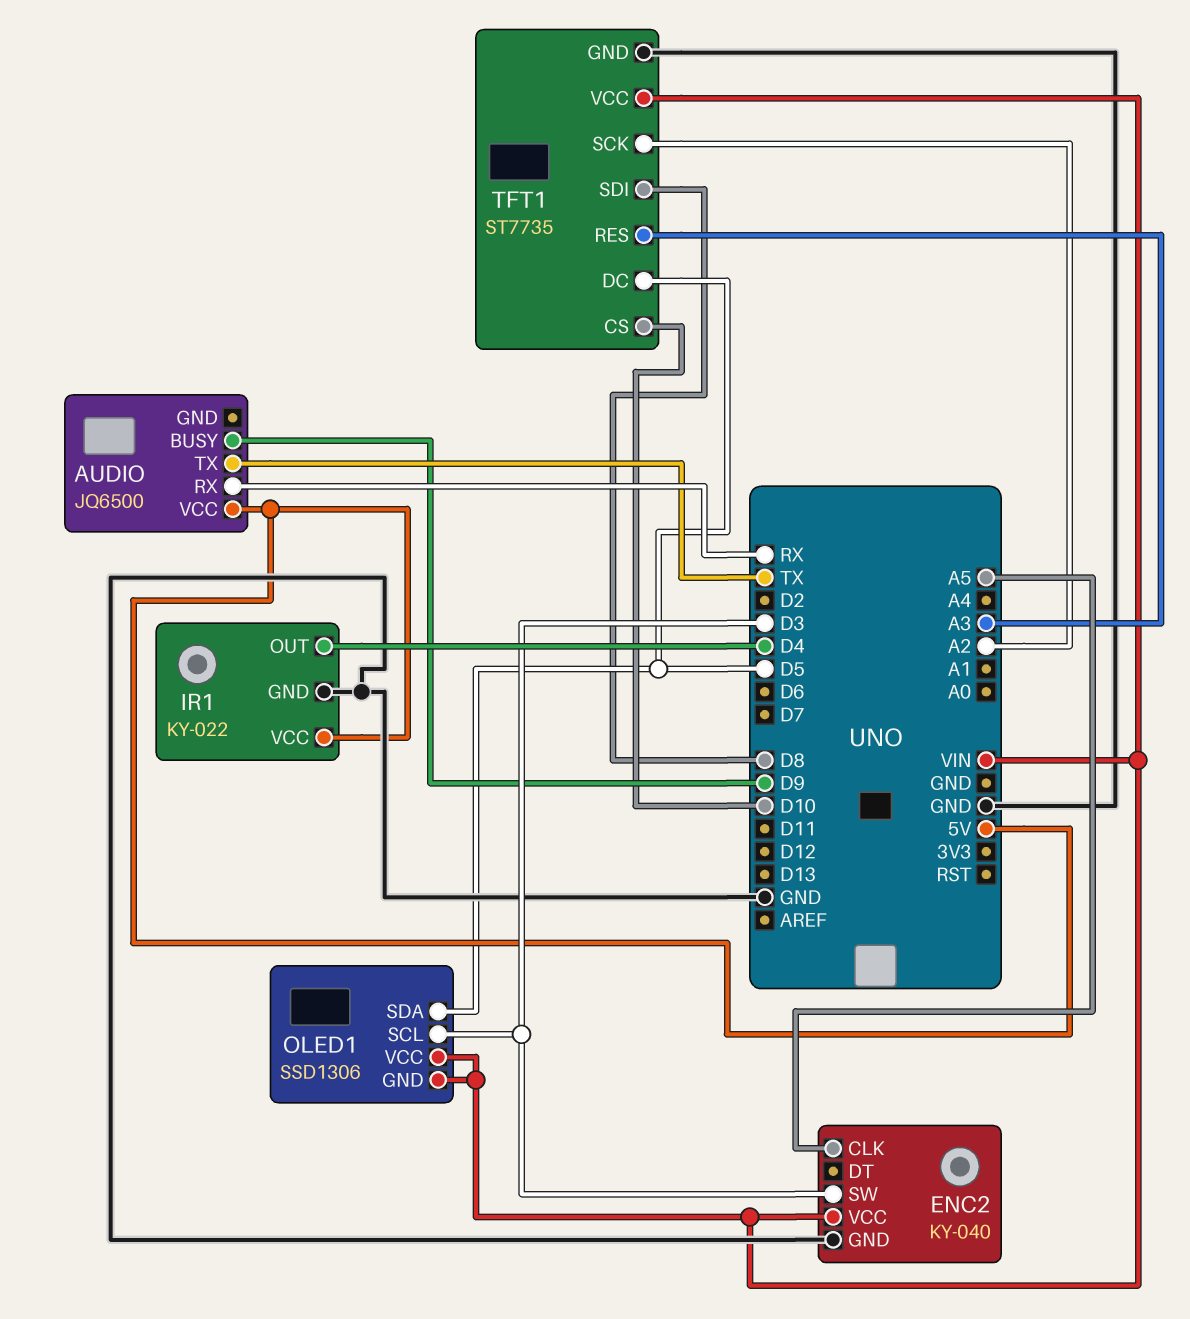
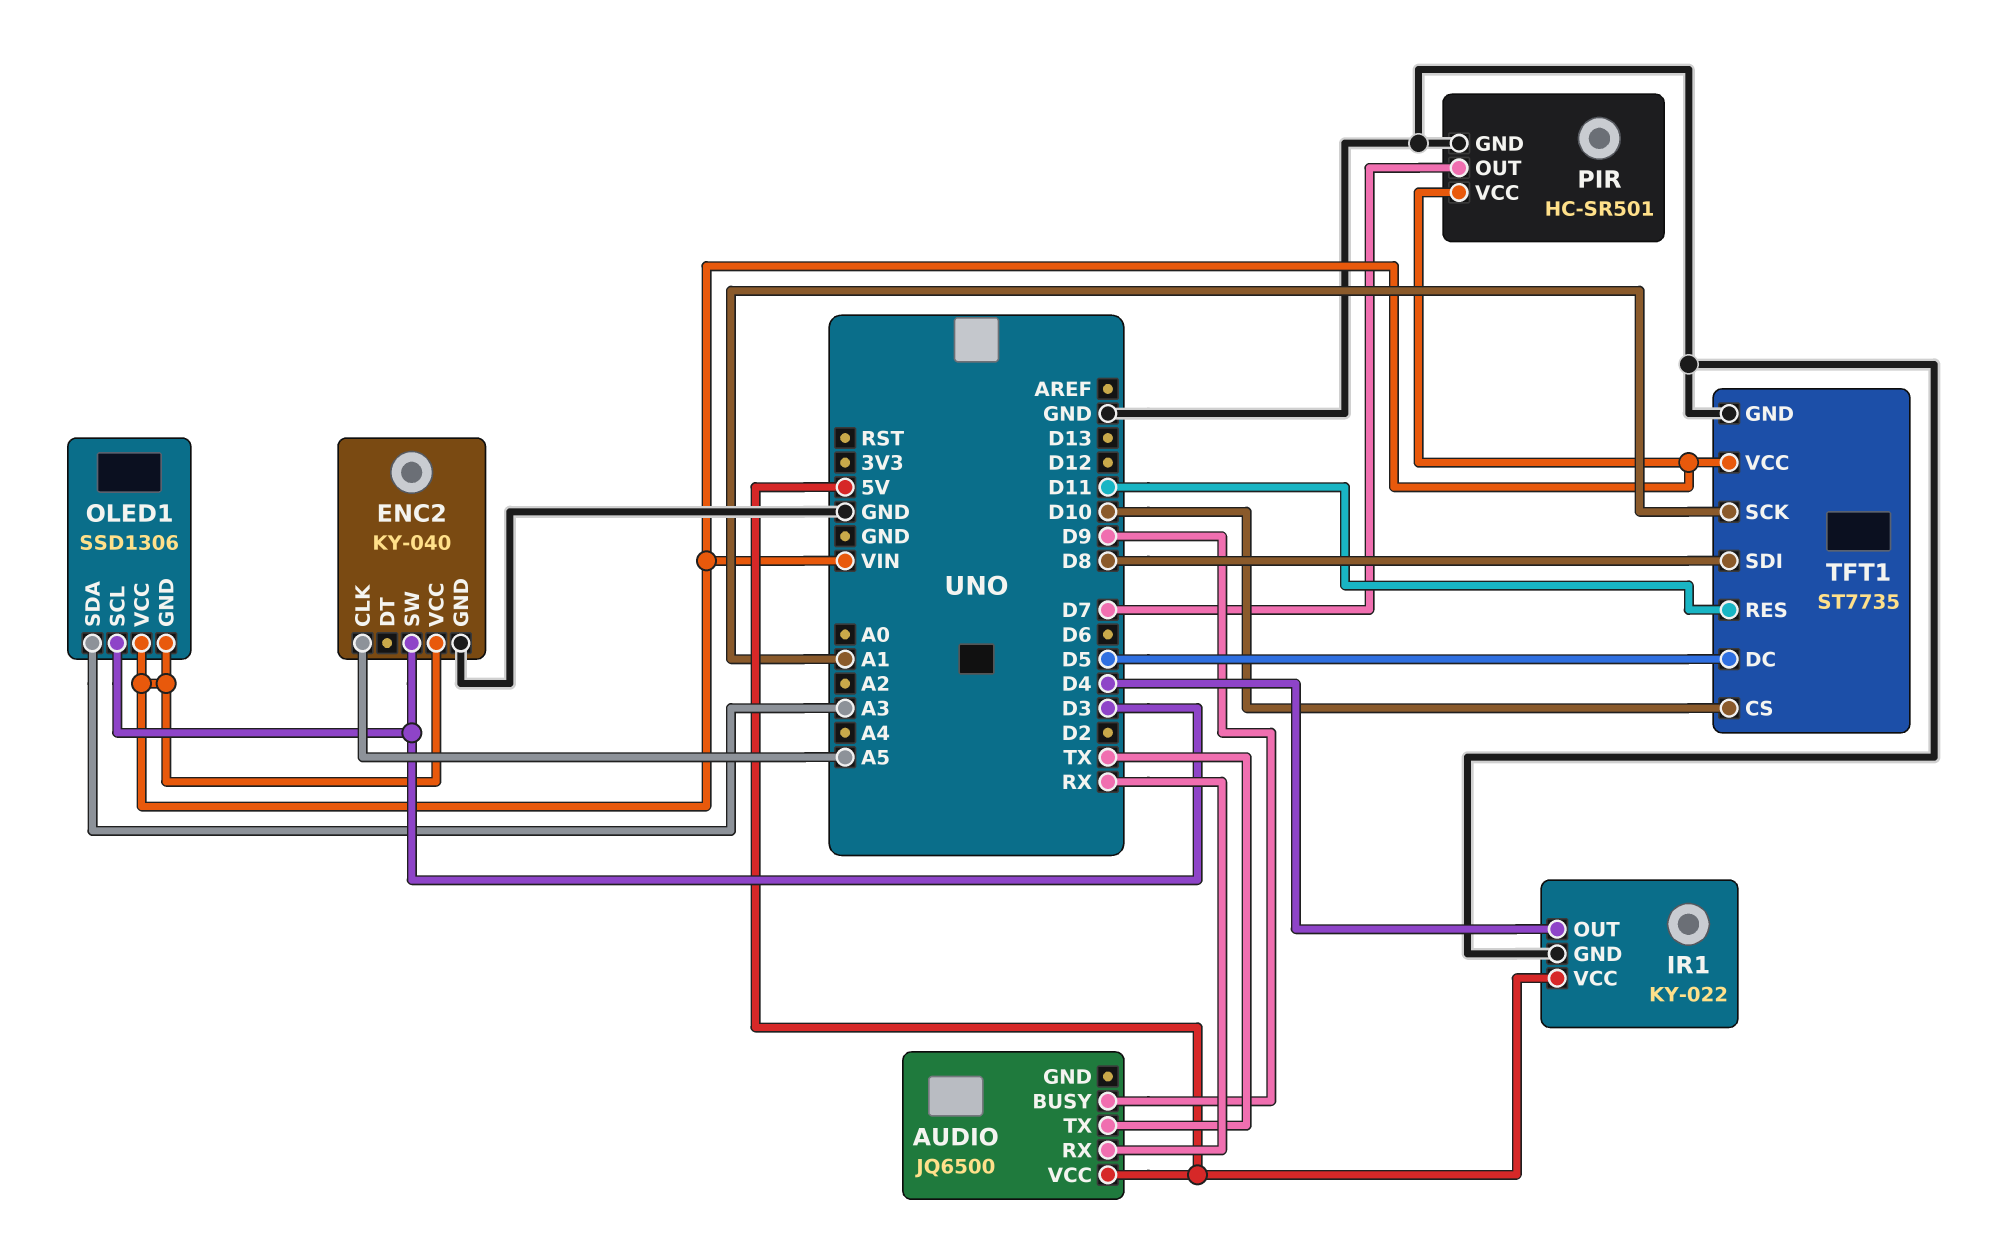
OLED1 pin SDA: D5 -> A3
PIR: none -> HC-SR501
PIR pin GND: none -> GND
PIR pin OUT: none -> D7
PIR pin VCC: none -> VIN
TFT1 pin RES: A3 -> D11
TFT1 pin SCK: A2 -> A1

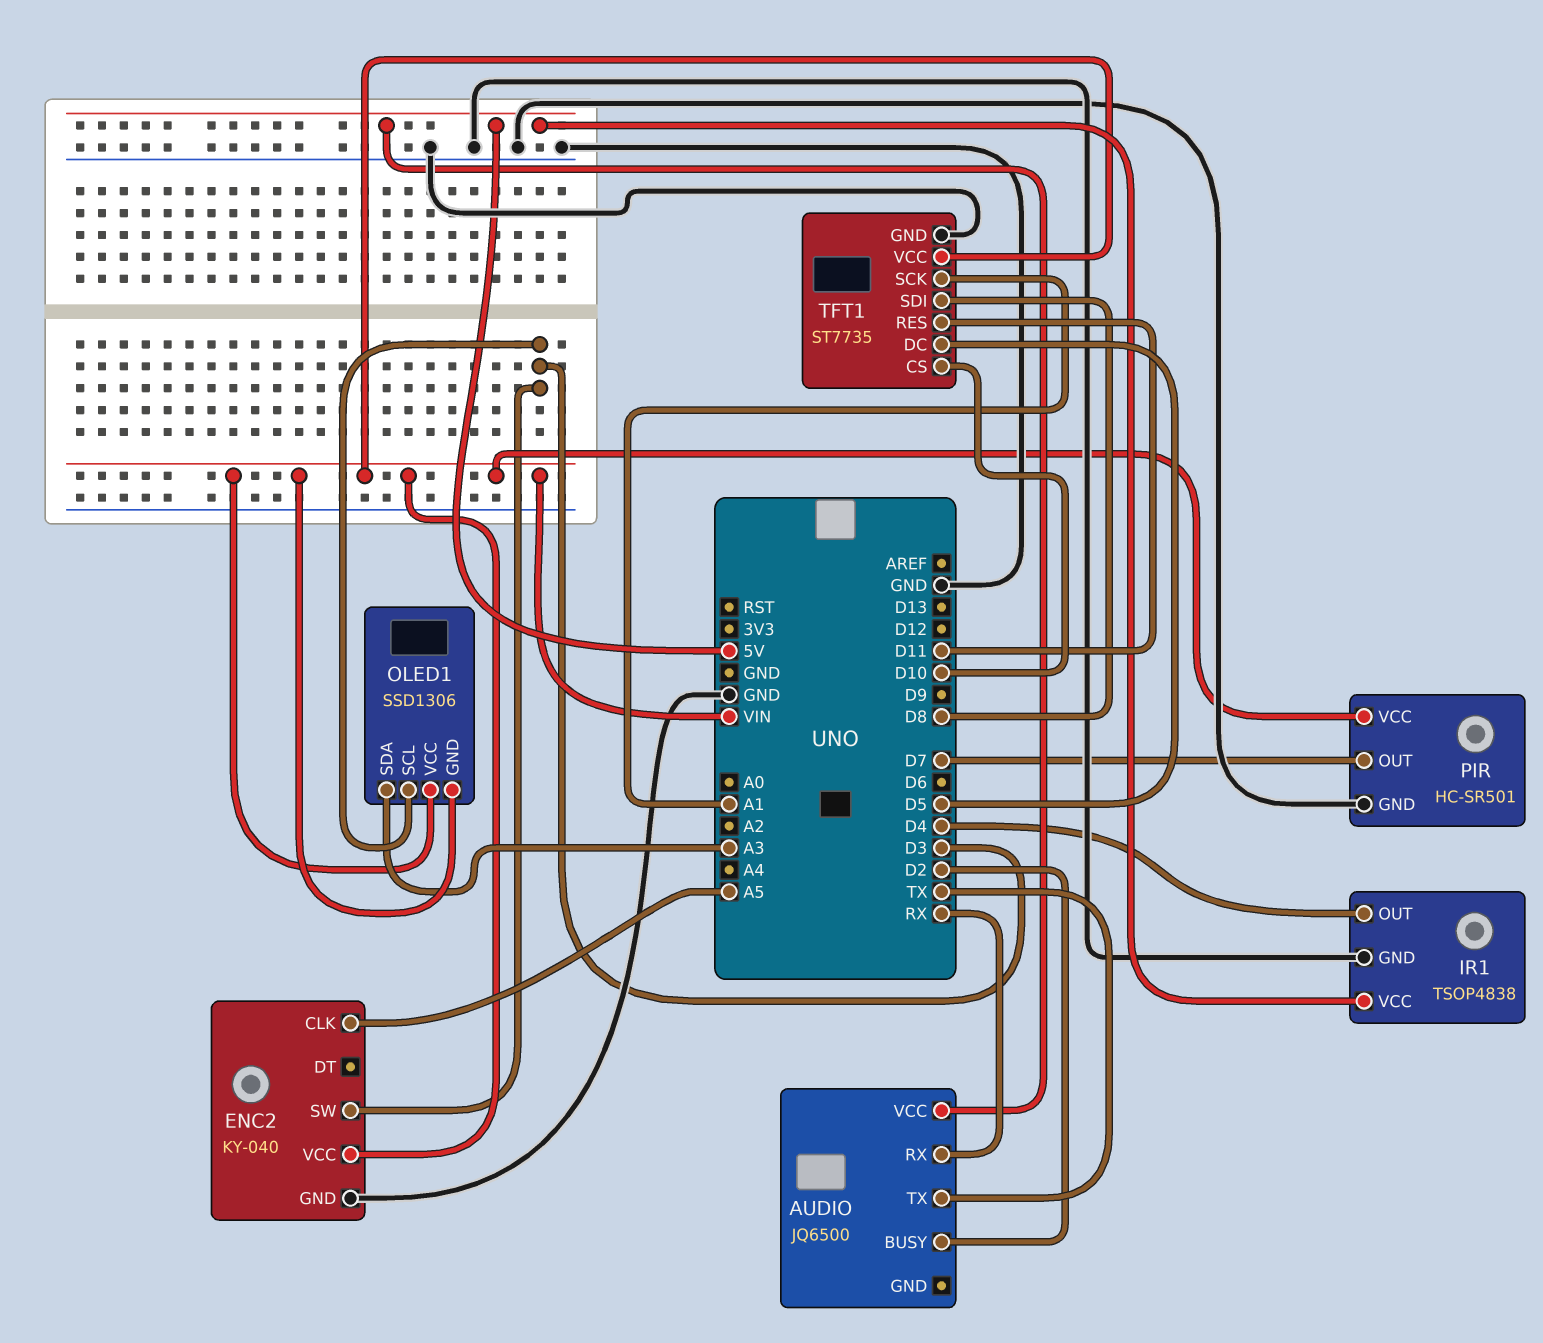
AUDIO pin BUSY: D9 -> D2
IR1: KY-022 -> TSOP4838

